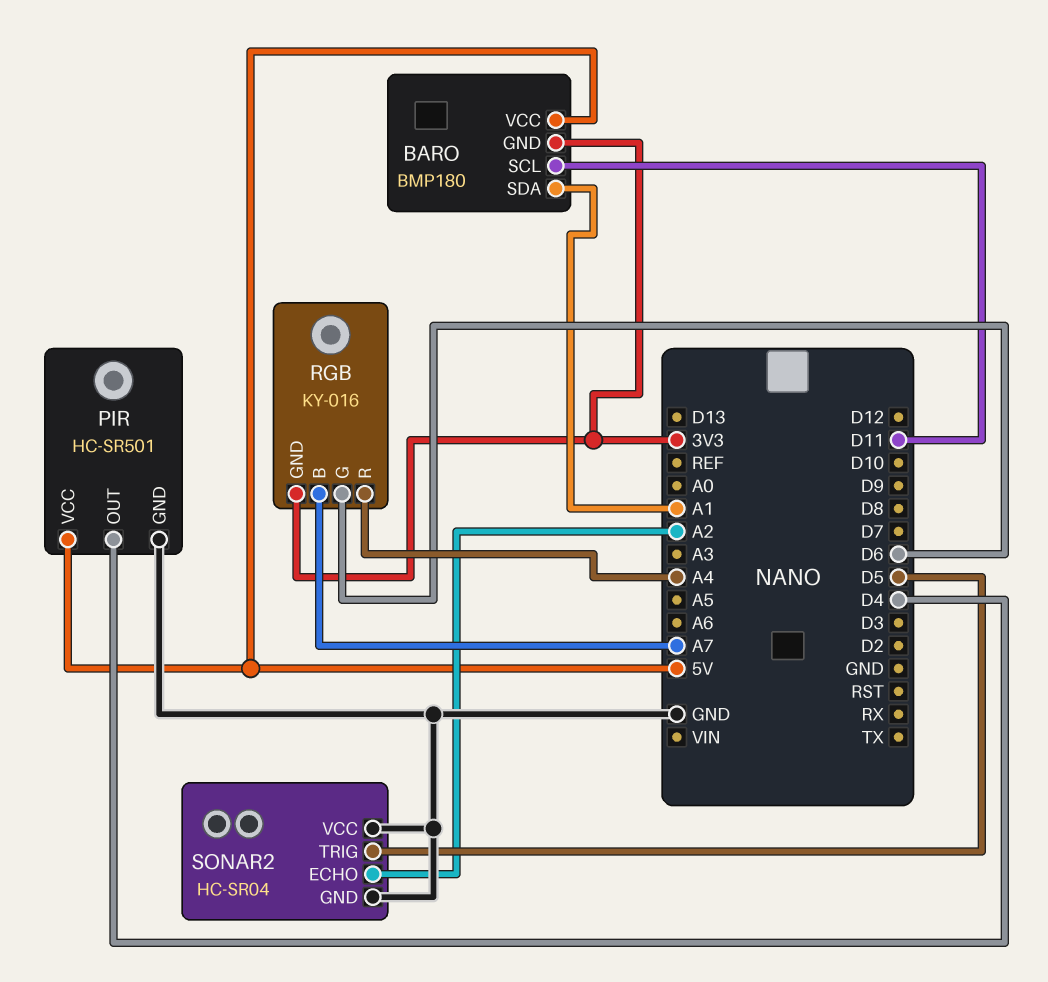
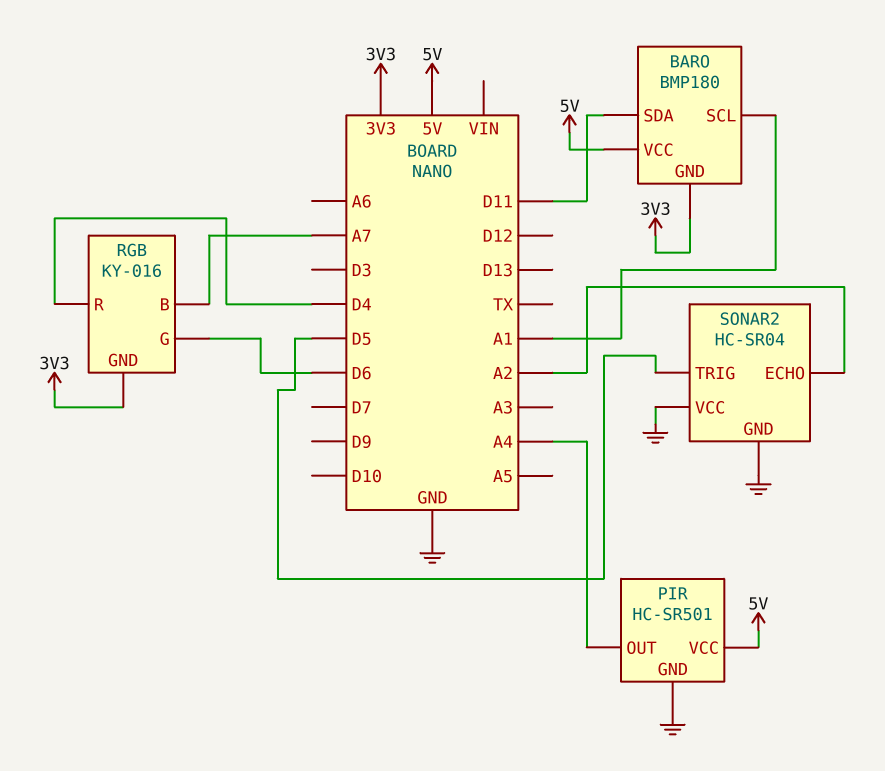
BARO pin SCL: D11 -> A1
BARO pin SDA: A1 -> D11
PIR pin OUT: D4 -> A4
RGB pin R: A4 -> D4

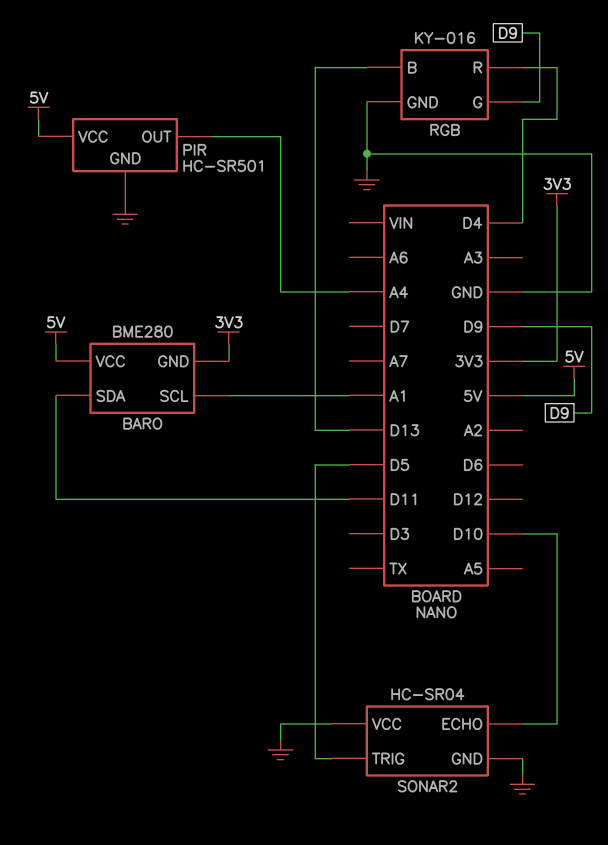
BARO: BMP180 -> BME280
RGB pin B: A7 -> D13
RGB pin G: D6 -> D9
RGB pin GND: 3V3 -> GND
SONAR2 pin ECHO: A2 -> D10

